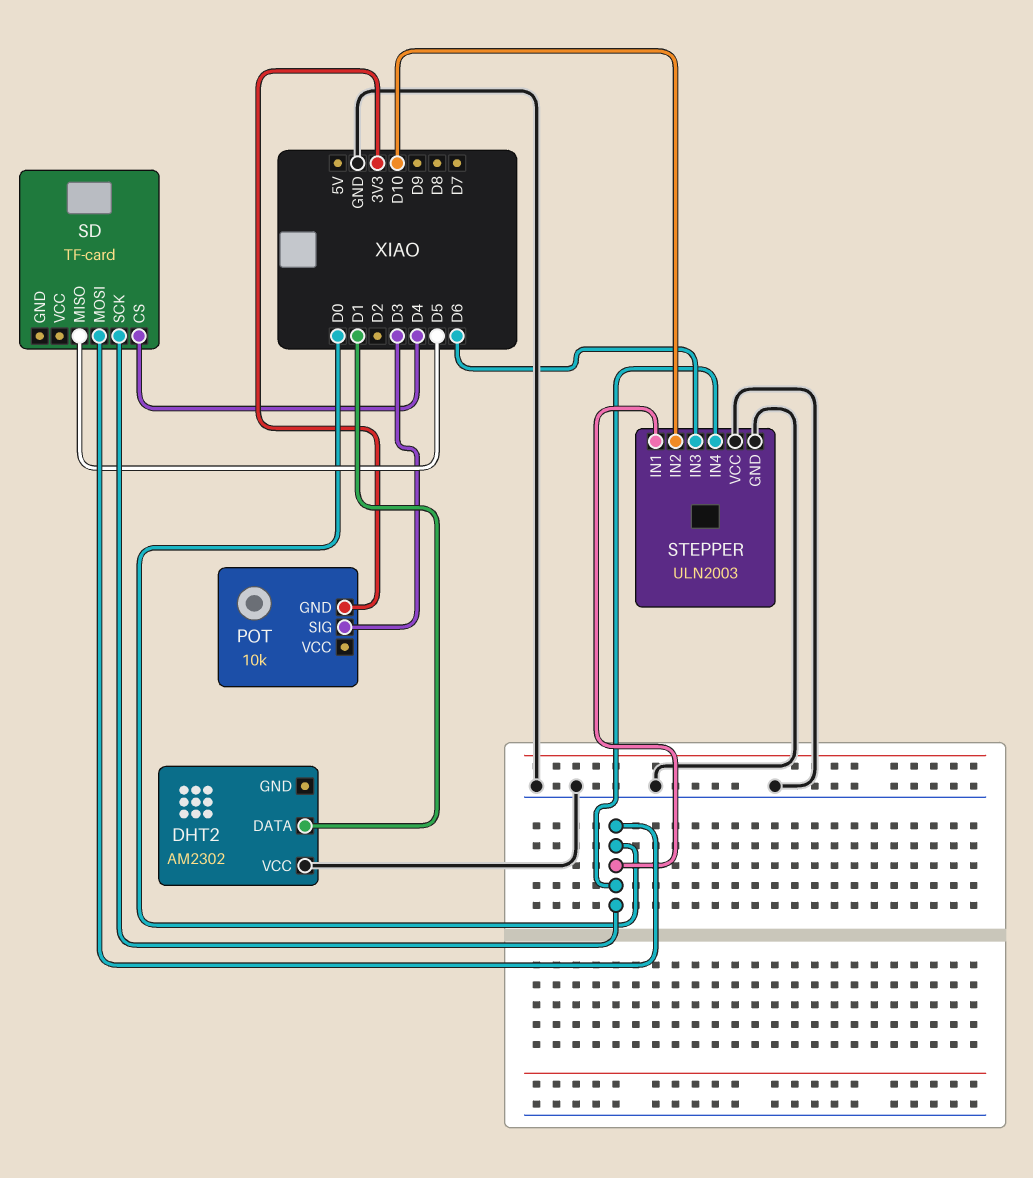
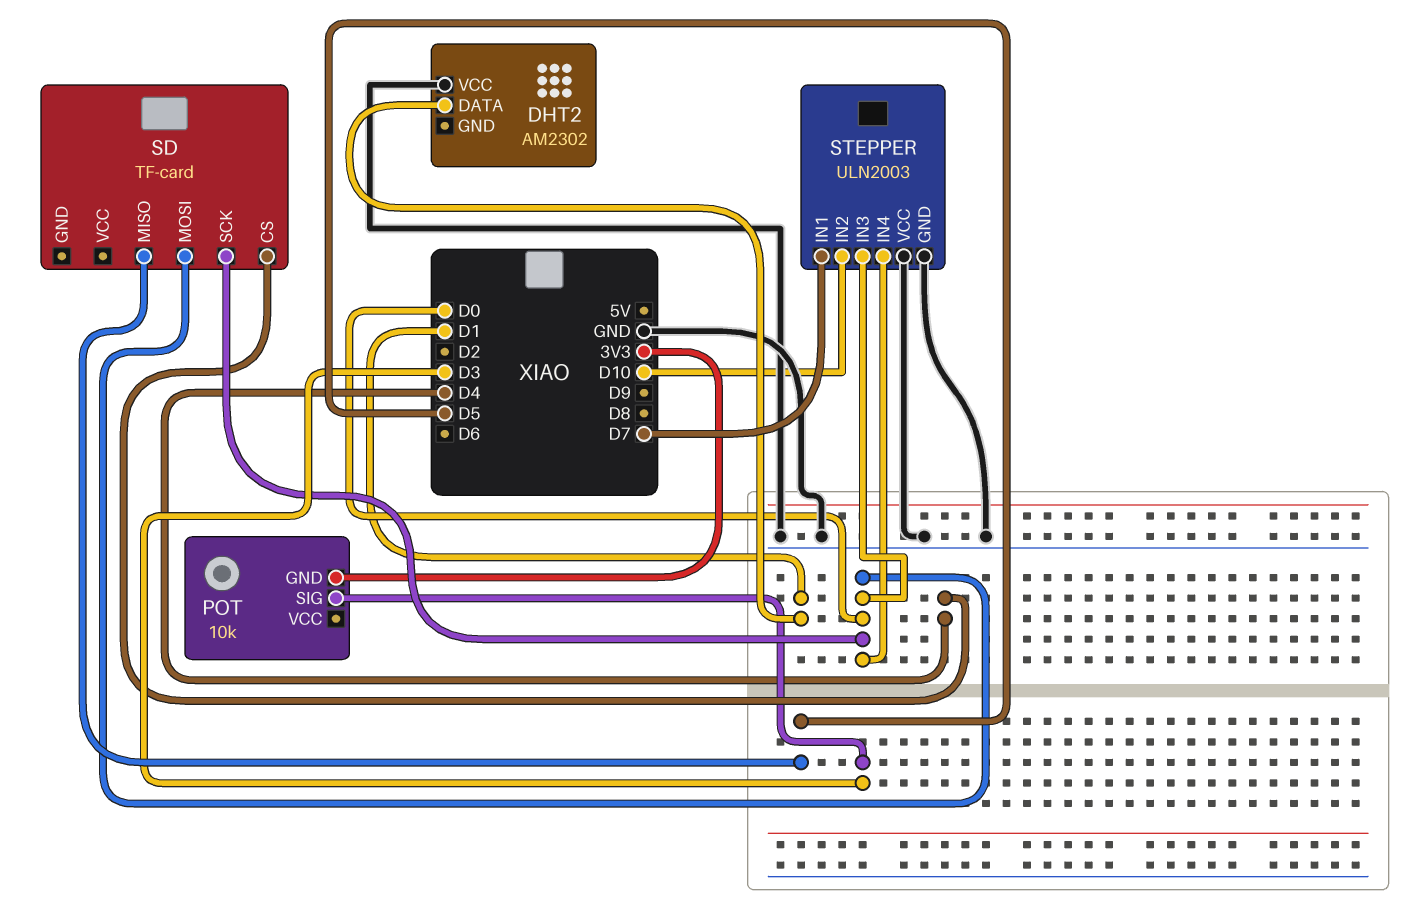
STEPPER pin IN1: D0 -> D7
STEPPER pin IN3: D6 -> D0

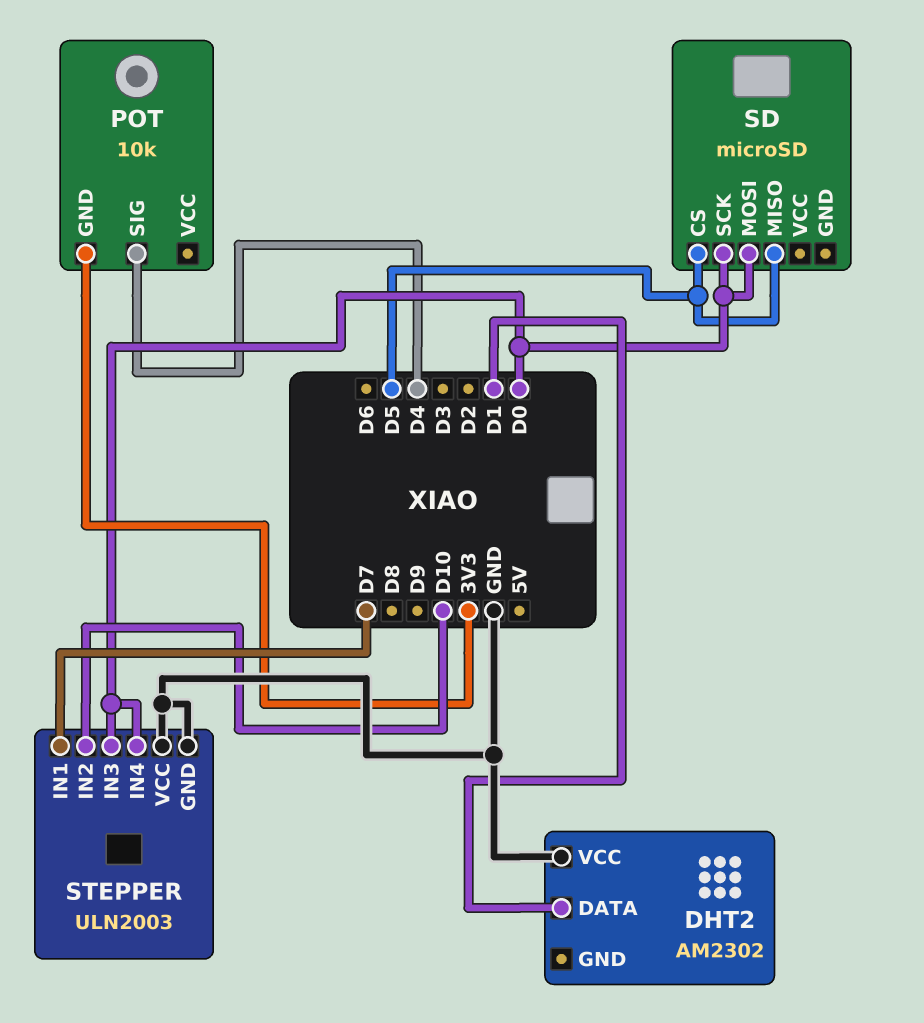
POT pin SIG: D3 -> D4
SD: TF-card -> microSD
SD pin CS: D4 -> D5

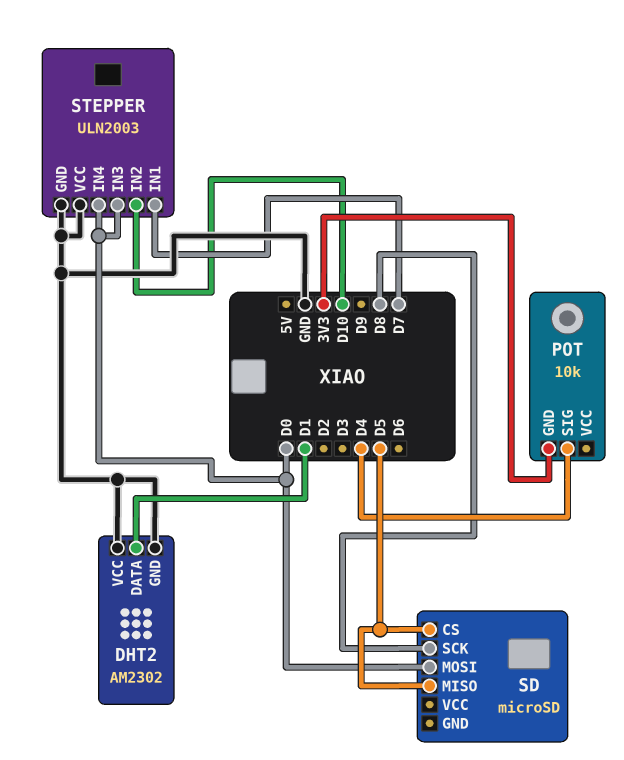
DHT2 pin GND: none -> GND
SD pin SCK: D0 -> D8

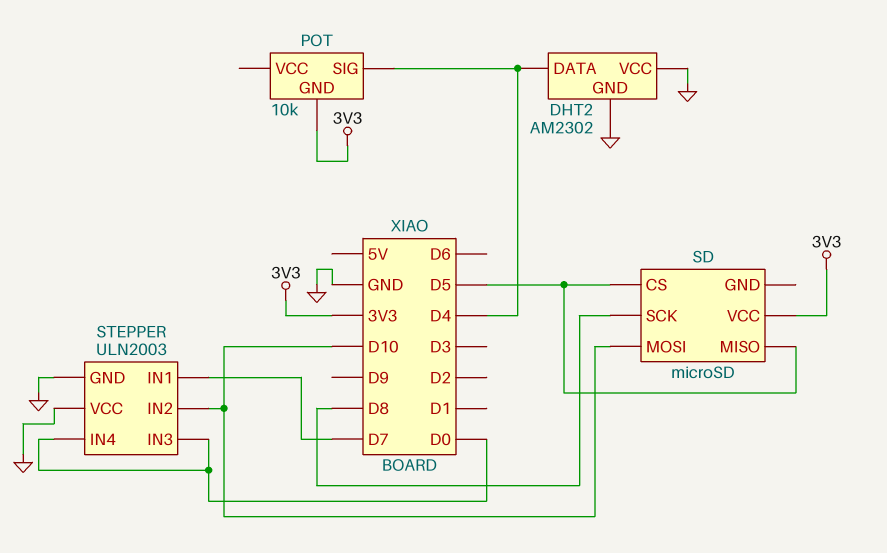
DHT2 pin DATA: D1 -> D4
SD pin MOSI: D0 -> D10
SD pin VCC: none -> 3V3

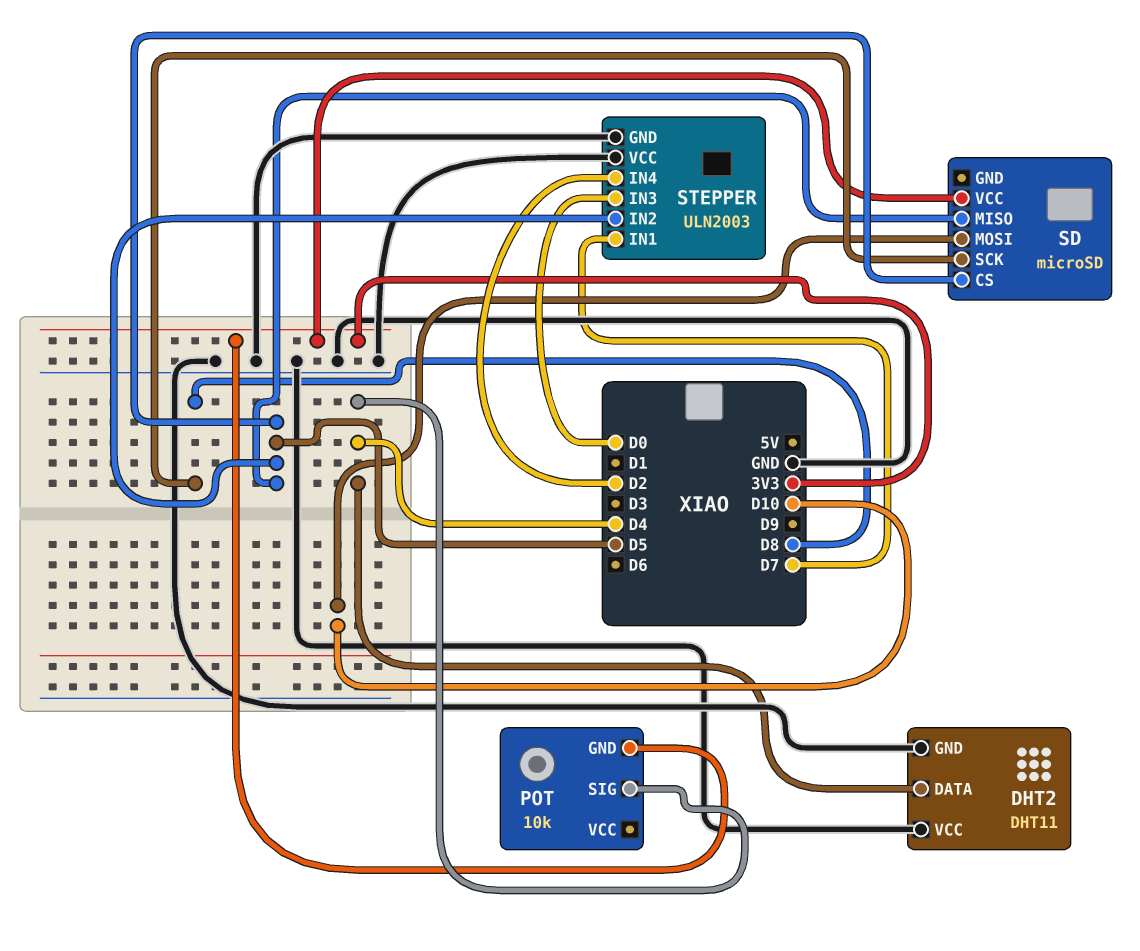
DHT2: AM2302 -> DHT11
STEPPER pin IN2: D10 -> D5
STEPPER pin IN4: D0 -> D2

